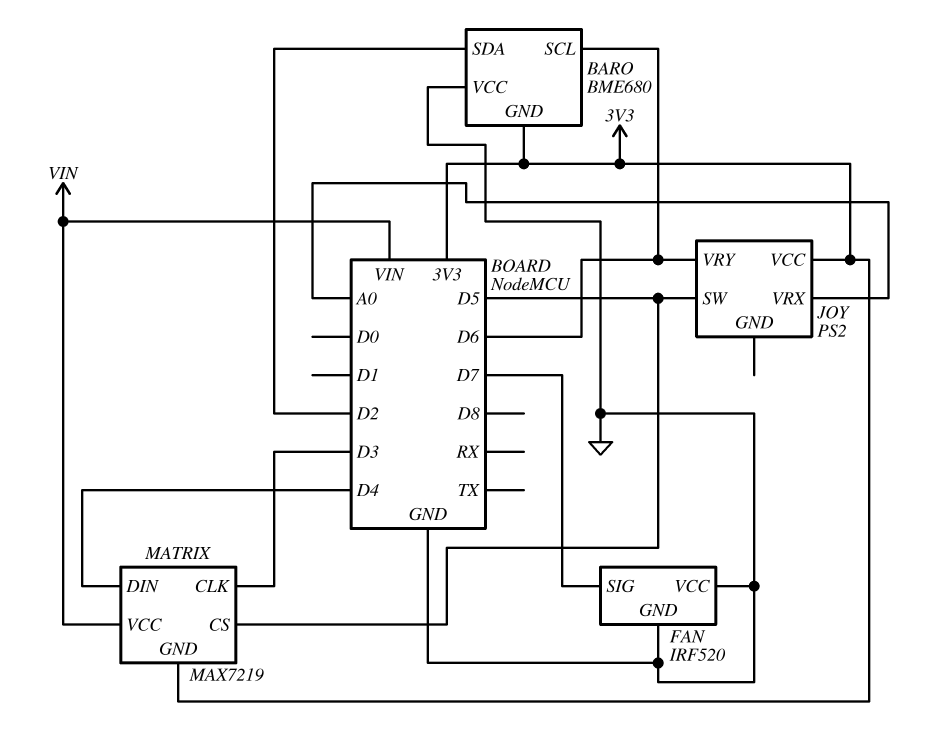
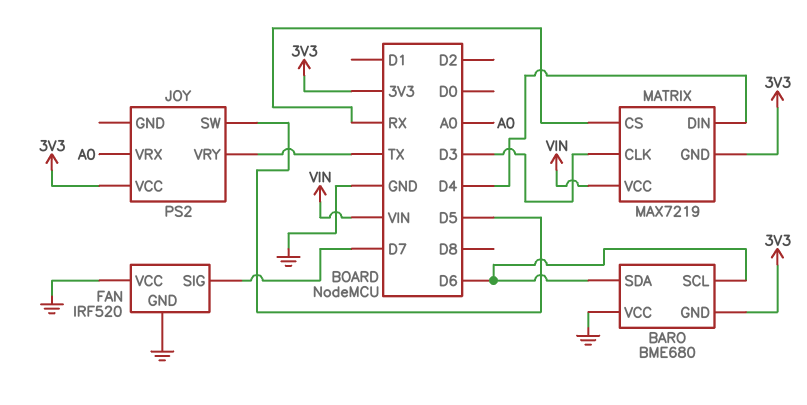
BARO pin SDA: D2 -> D6
JOY pin VRY: D6 -> TX
MATRIX pin CS: D5 -> RX

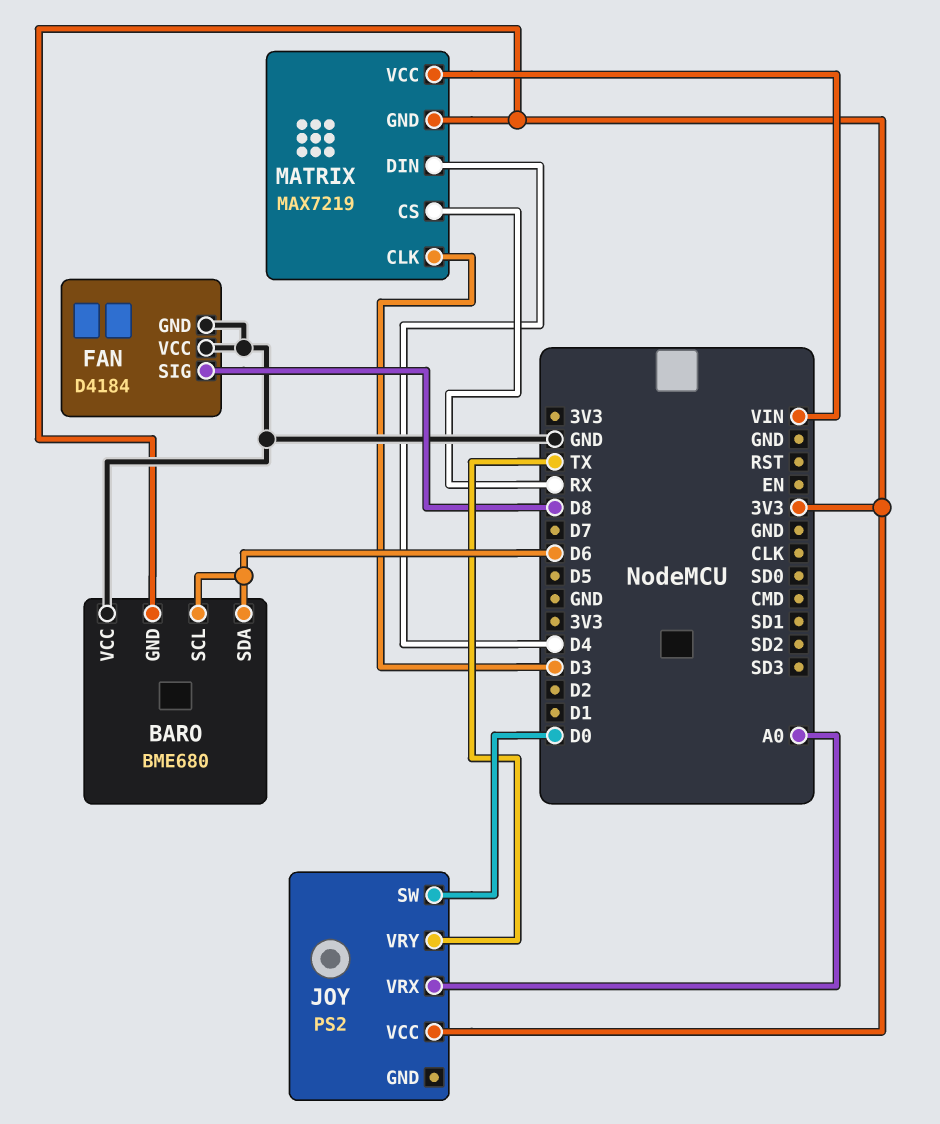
FAN: IRF520 -> D4184
FAN pin SIG: D7 -> D8
JOY pin SW: D5 -> D0

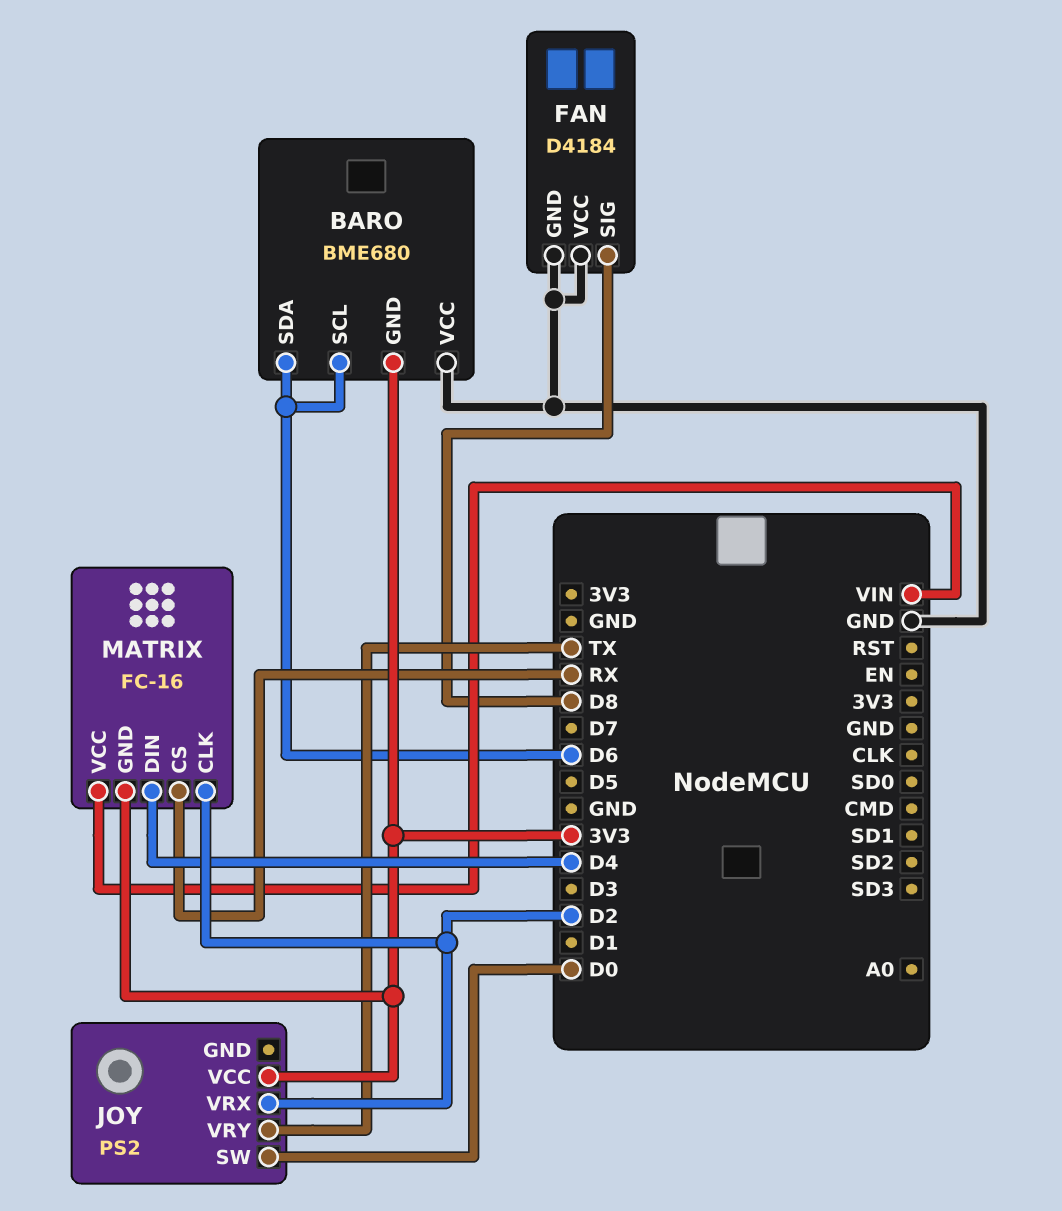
JOY pin VRX: A0 -> D2
MATRIX: MAX7219 -> FC-16
MATRIX pin CLK: D3 -> D2

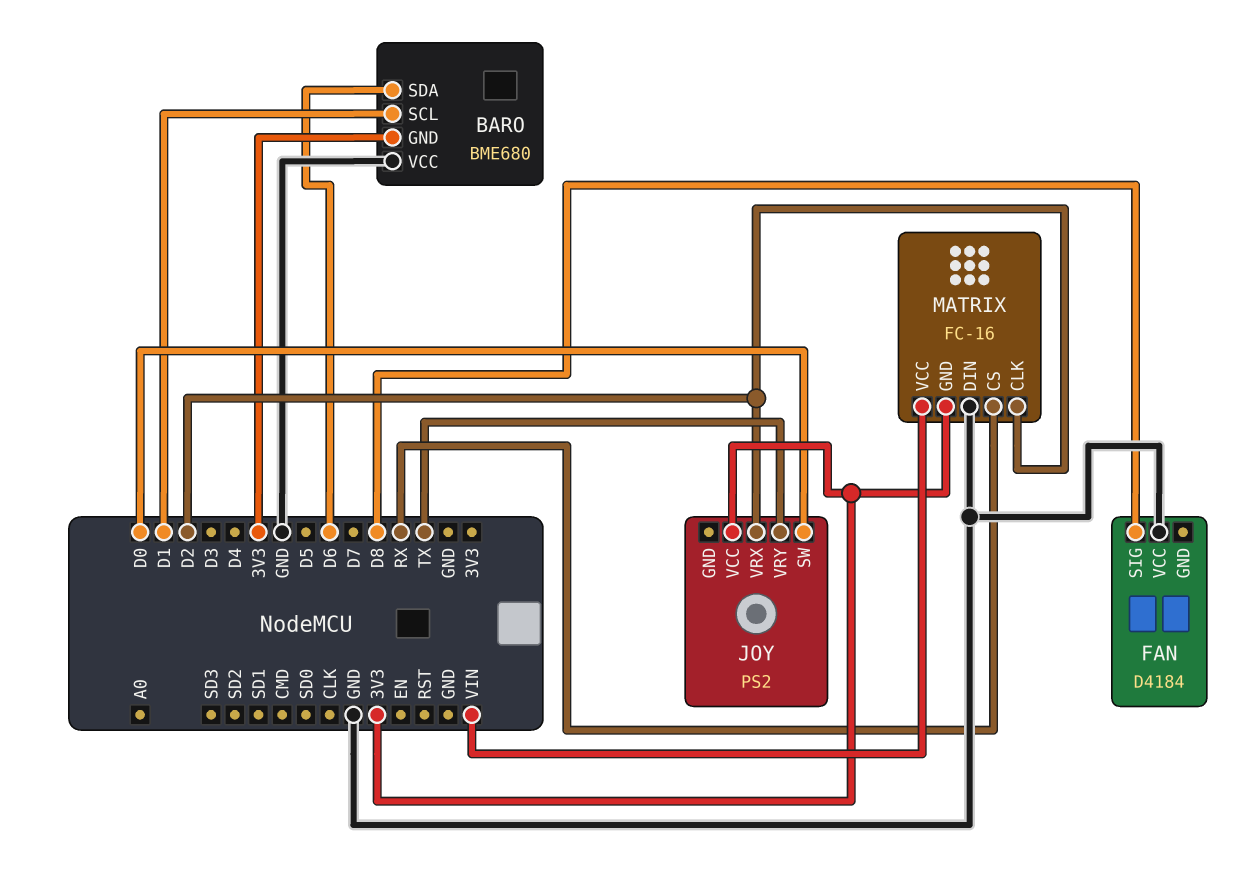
BARO pin SCL: D6 -> D1
FAN pin GND: GND -> none
MATRIX pin DIN: D4 -> GND

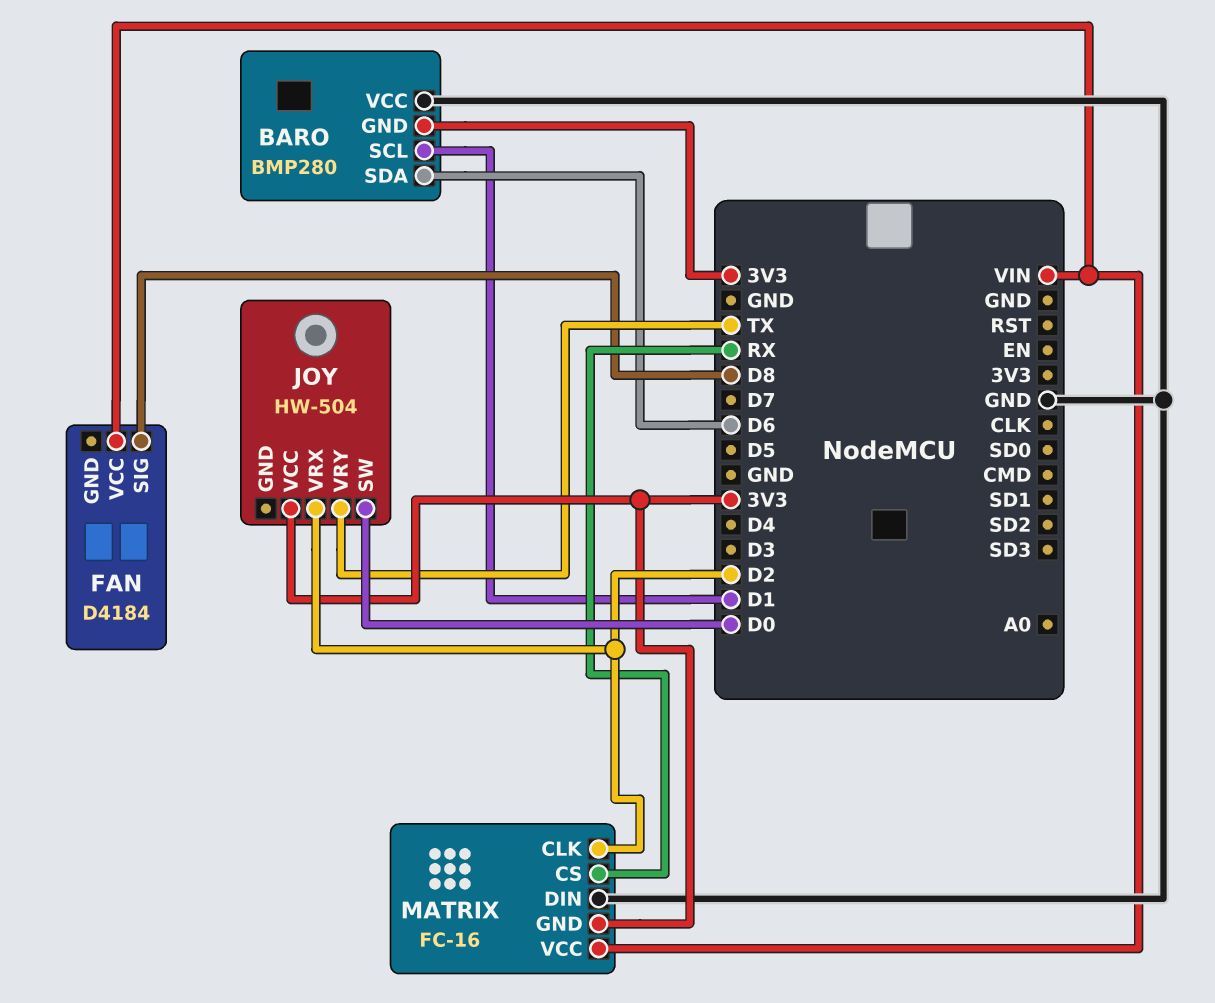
BARO: BME680 -> BMP280
FAN pin VCC: GND -> VIN
JOY: PS2 -> HW-504

